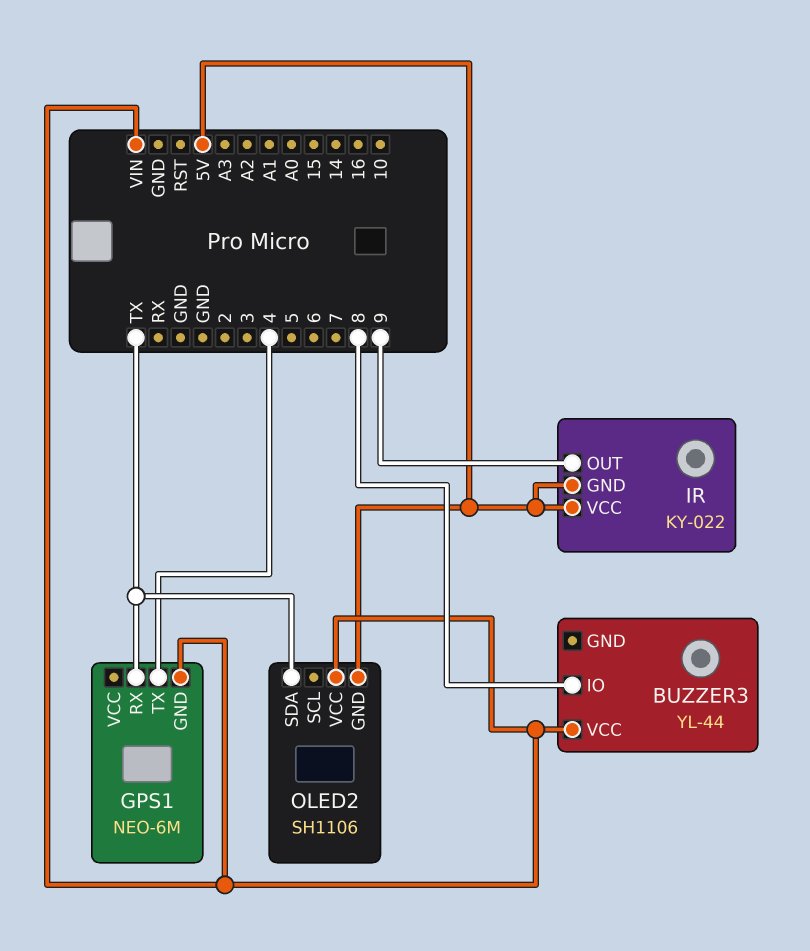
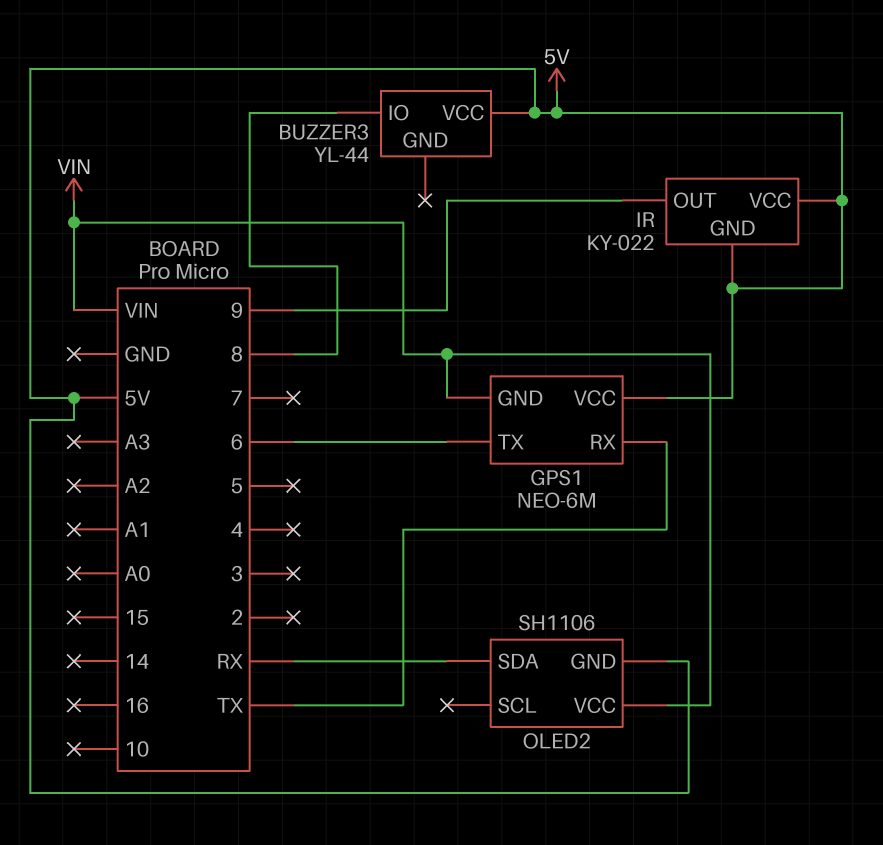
BUZZER3 pin VCC: VIN -> 5V
GPS1 pin TX: 4 -> 6
GPS1 pin VCC: none -> 5V
OLED2 pin SDA: TX -> RX

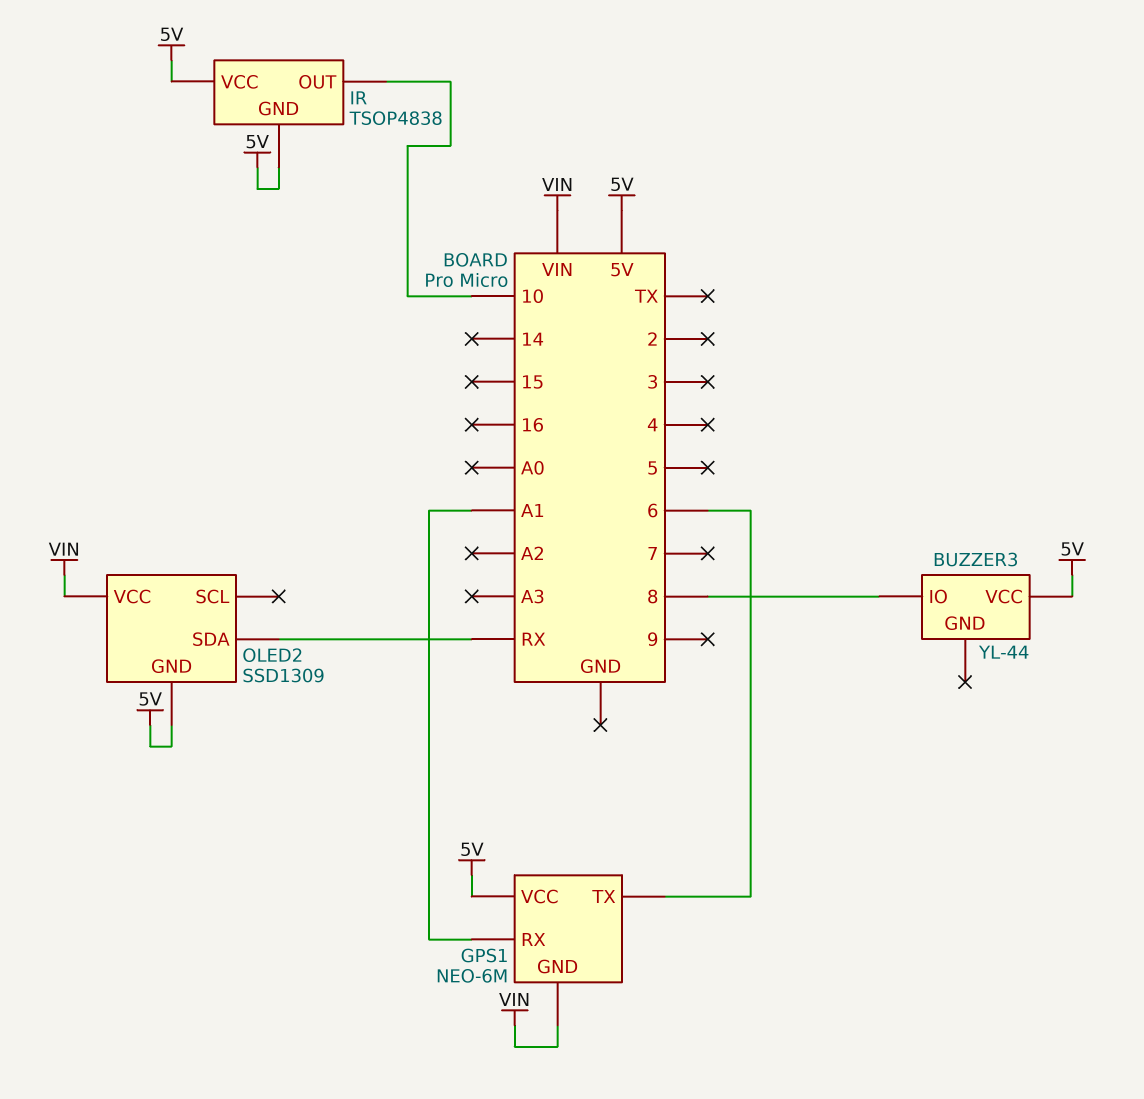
GPS1 pin RX: TX -> A1
IR: KY-022 -> TSOP4838
IR pin OUT: 9 -> 10
OLED2: SH1106 -> SSD1309

